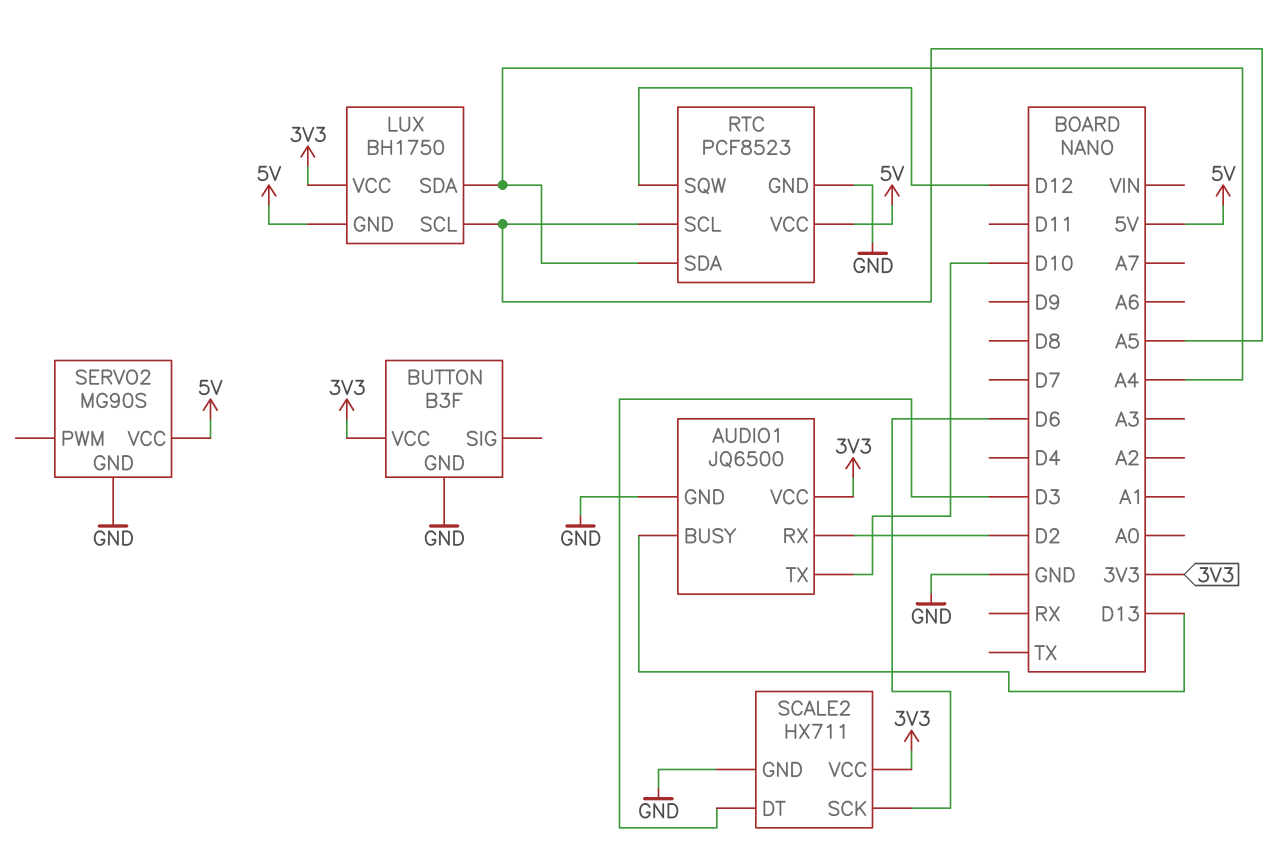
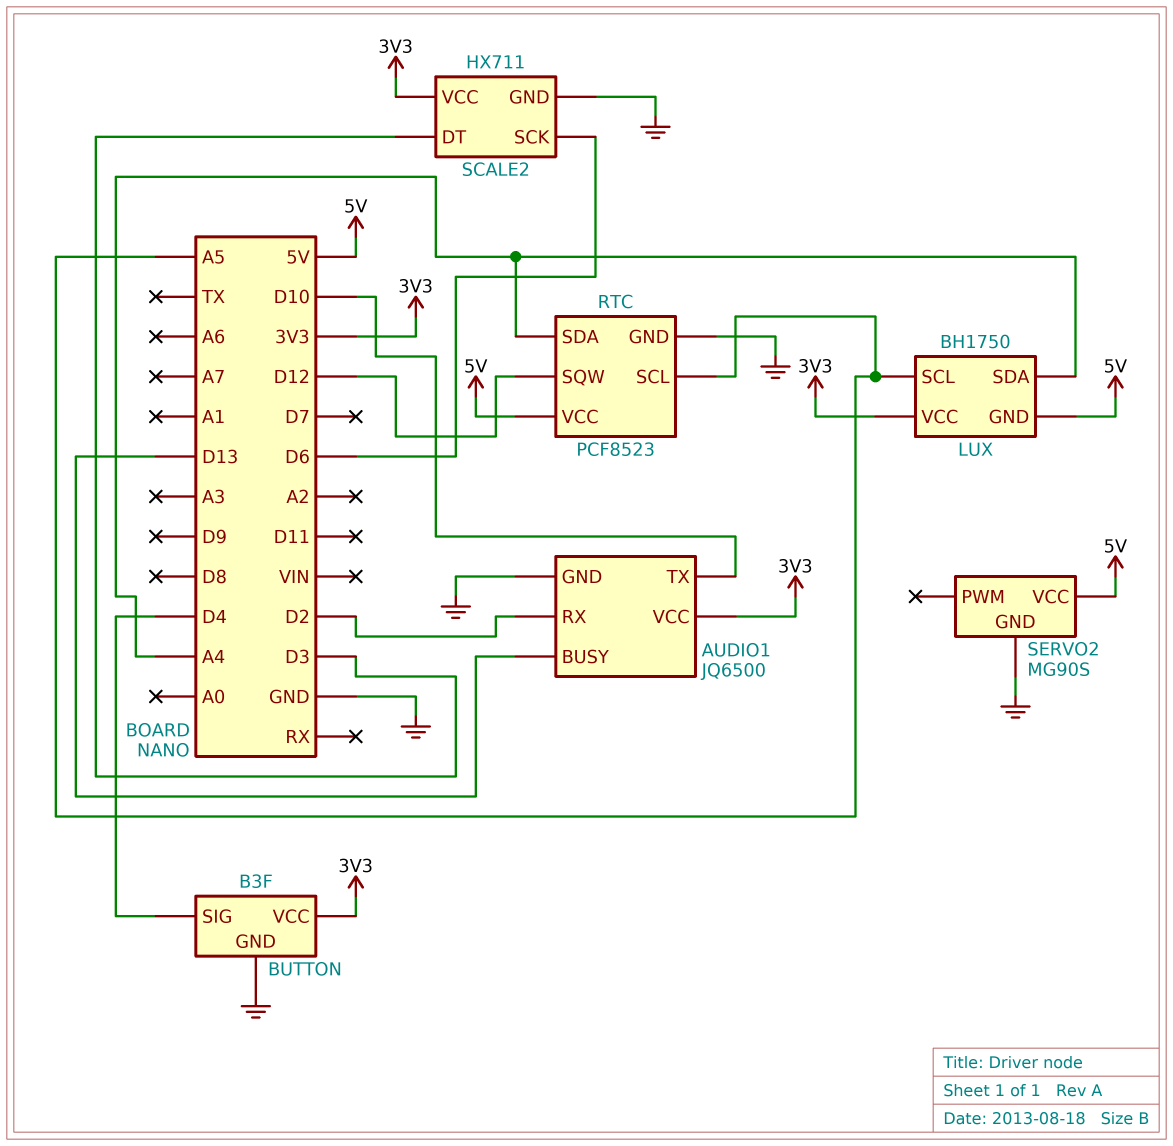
BUTTON pin SIG: none -> D4

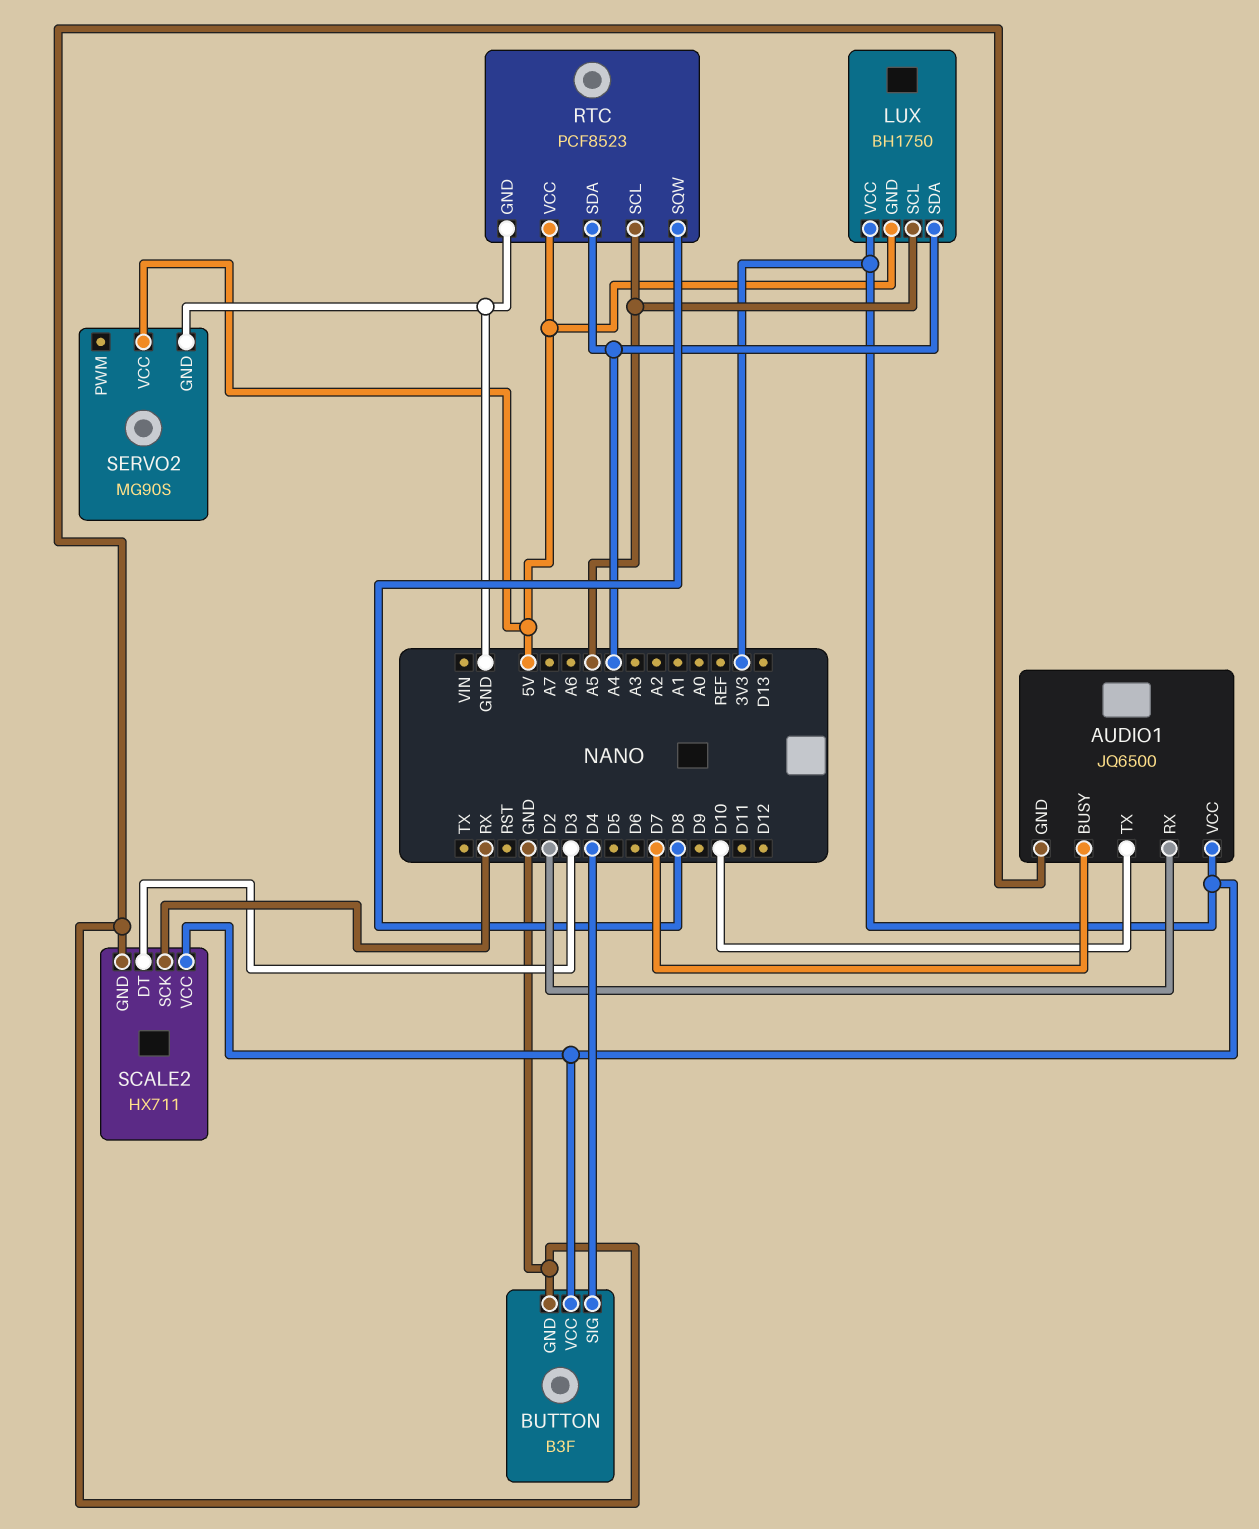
AUDIO1 pin BUSY: D13 -> D7
RTC pin SQW: D12 -> D8
SCALE2 pin SCK: D6 -> RX

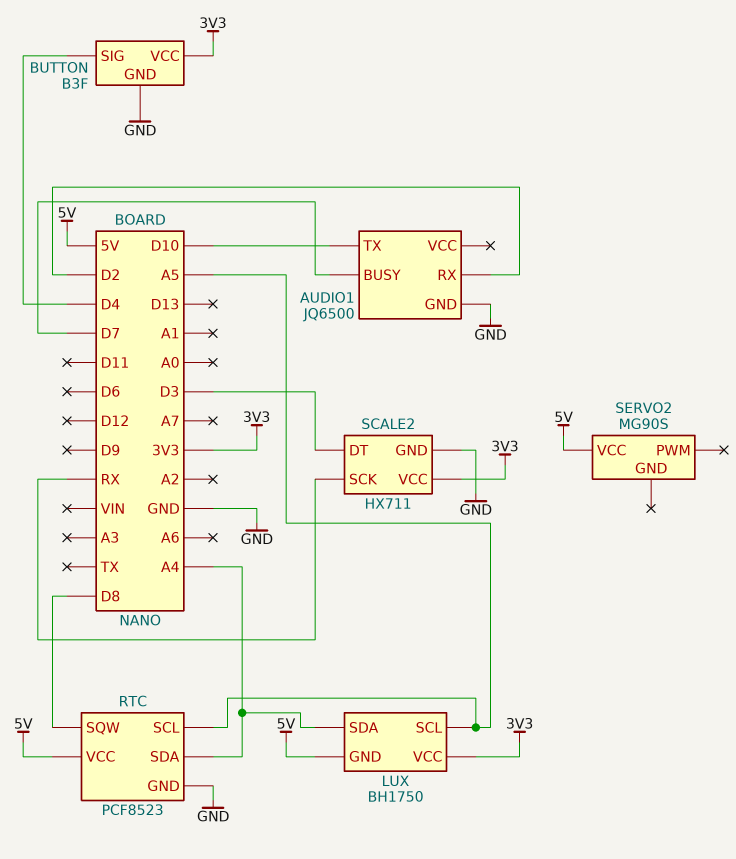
AUDIO1 pin VCC: 3V3 -> none
SERVO2 pin GND: GND -> none

